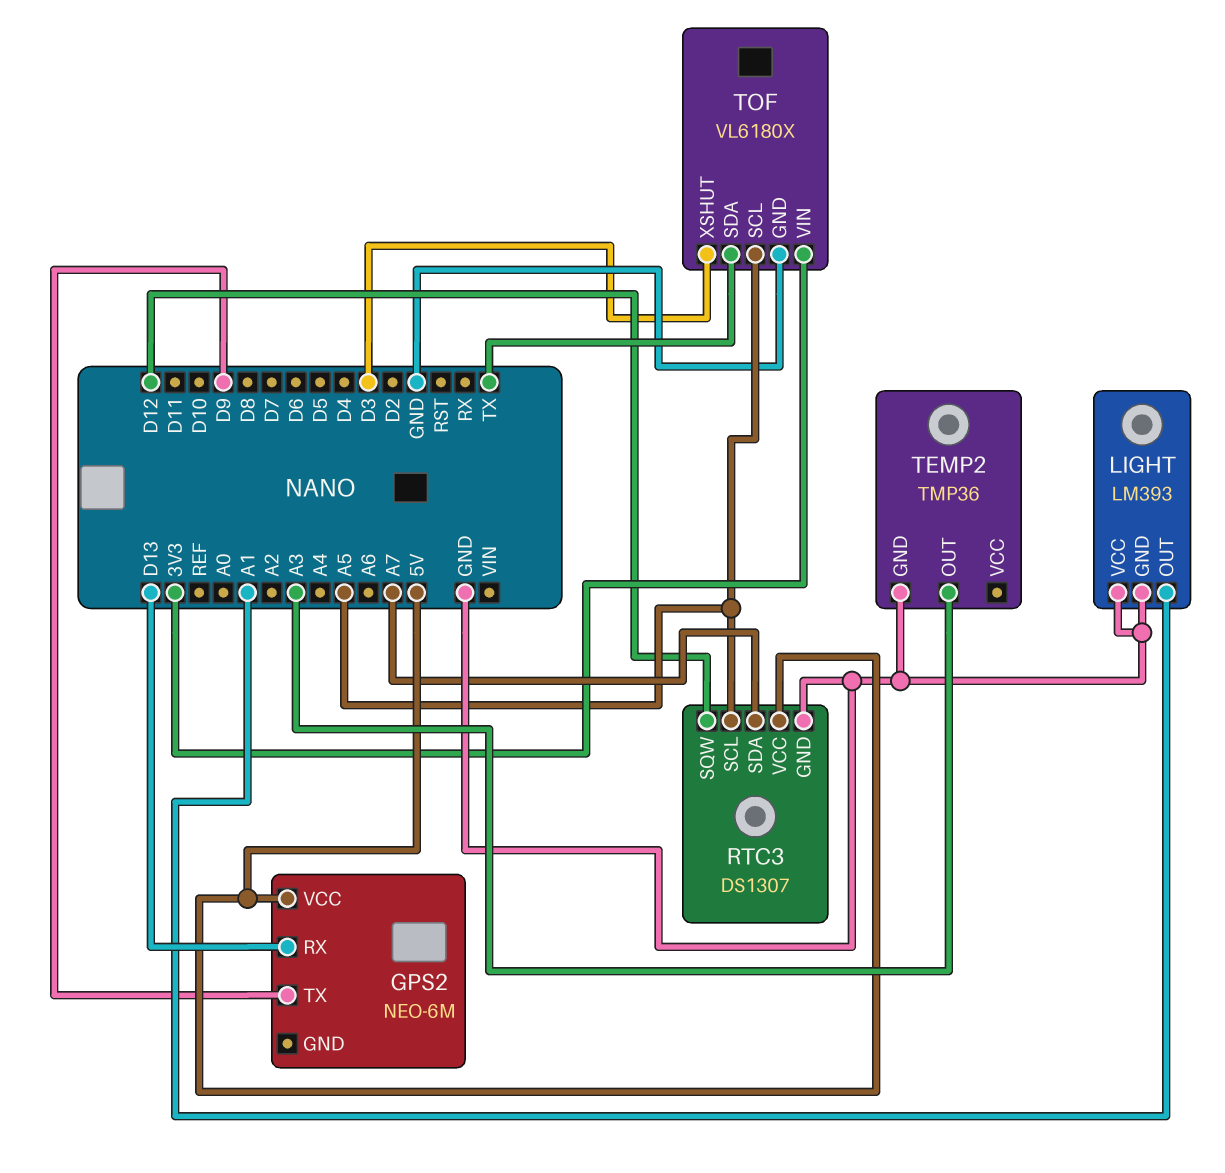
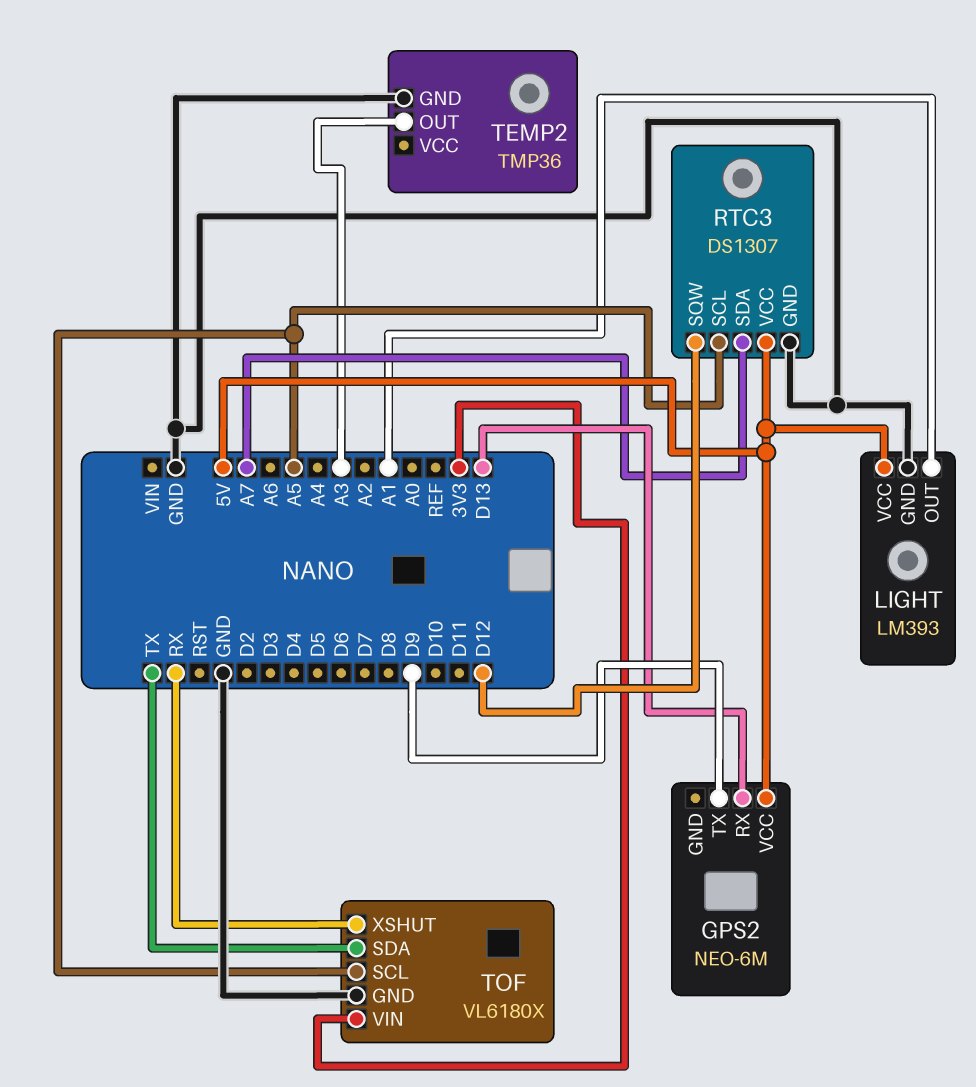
LIGHT pin VCC: GND -> 5V
TOF pin XSHUT: D3 -> RX

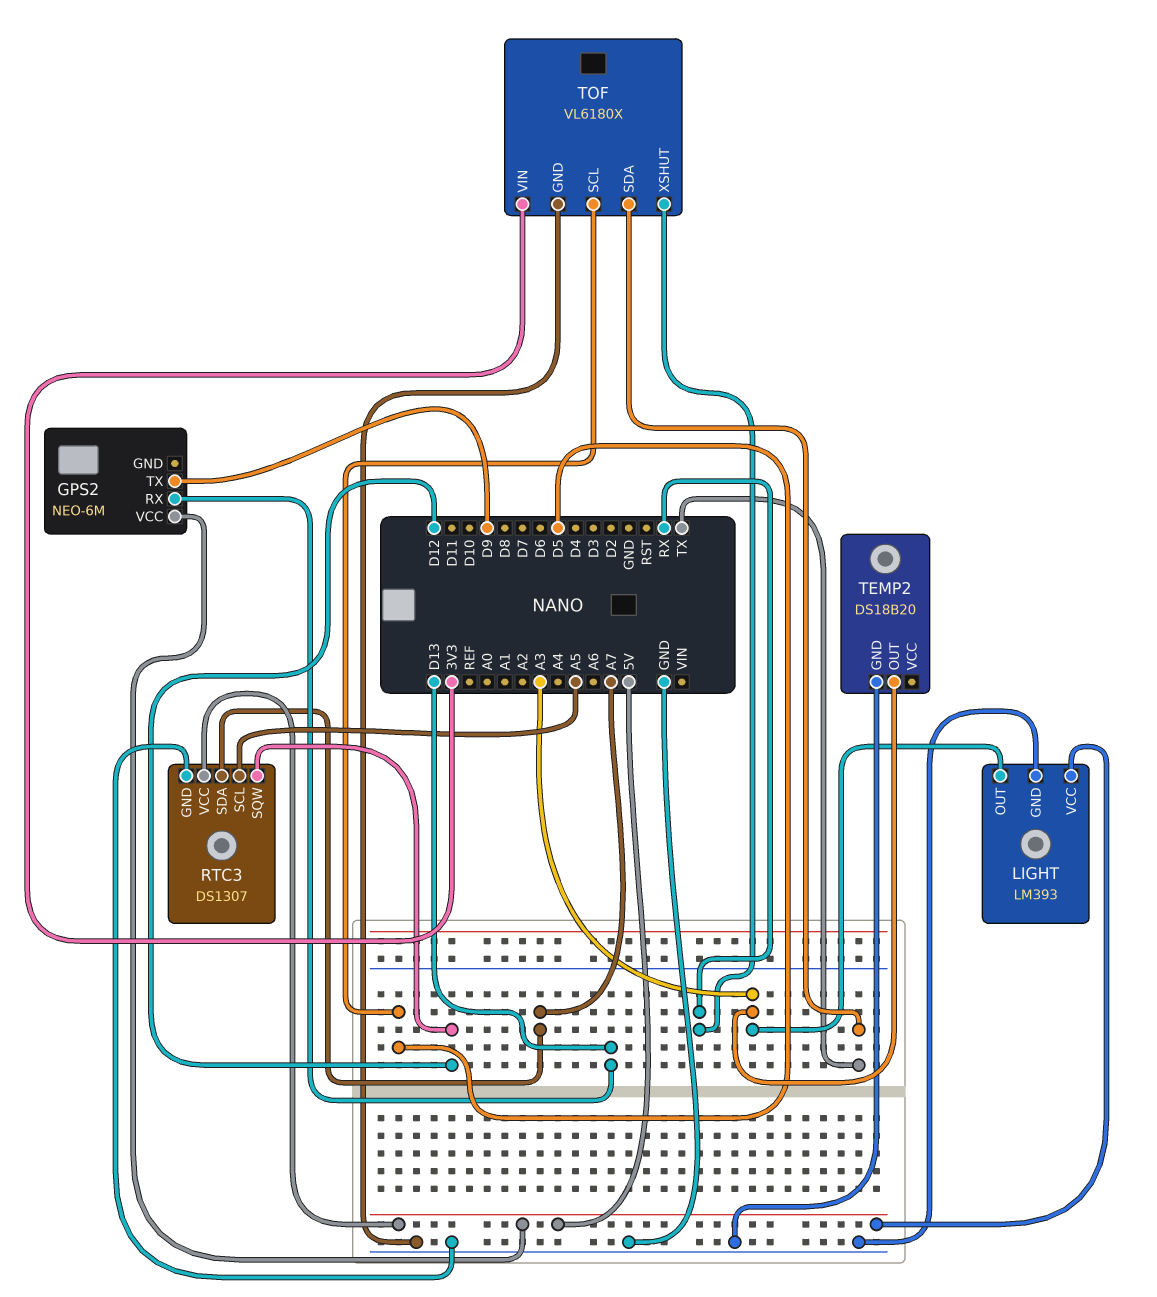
LIGHT pin OUT: A1 -> A3
TEMP2: TMP36 -> DS18B20
TOF pin SCL: A5 -> D5

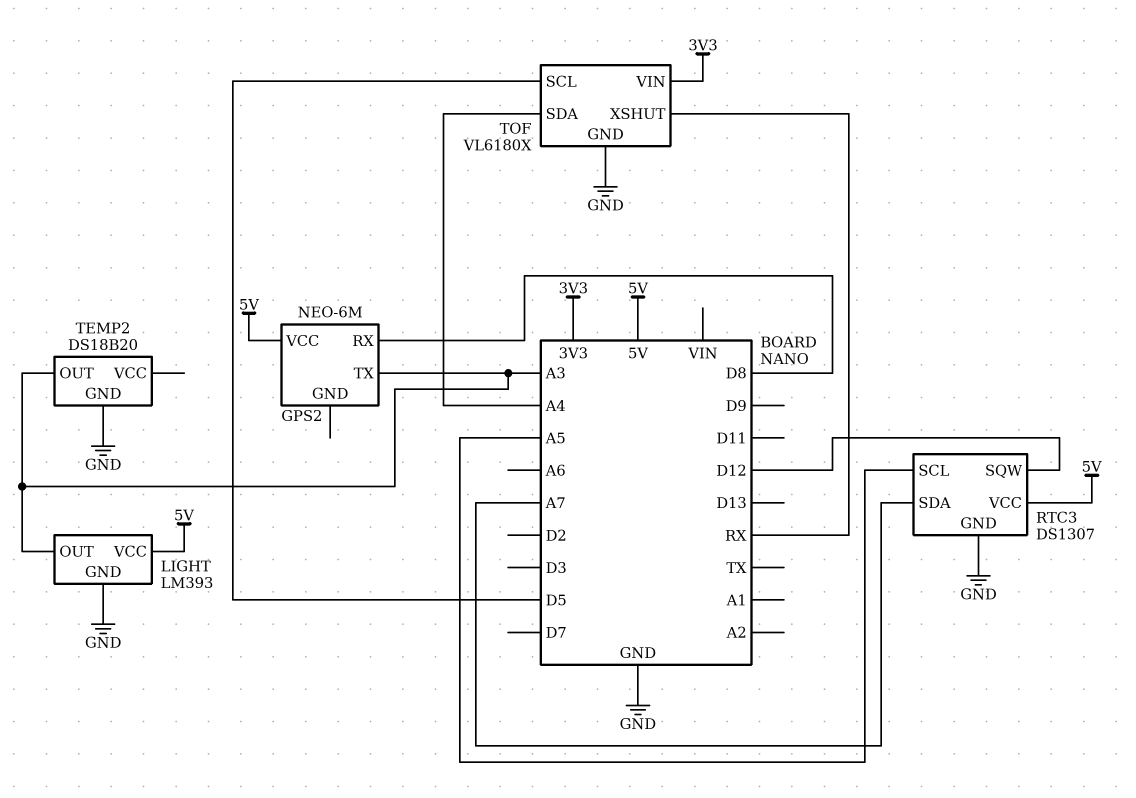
GPS2 pin RX: D13 -> D8
GPS2 pin TX: D9 -> A3
TOF pin SDA: TX -> A4

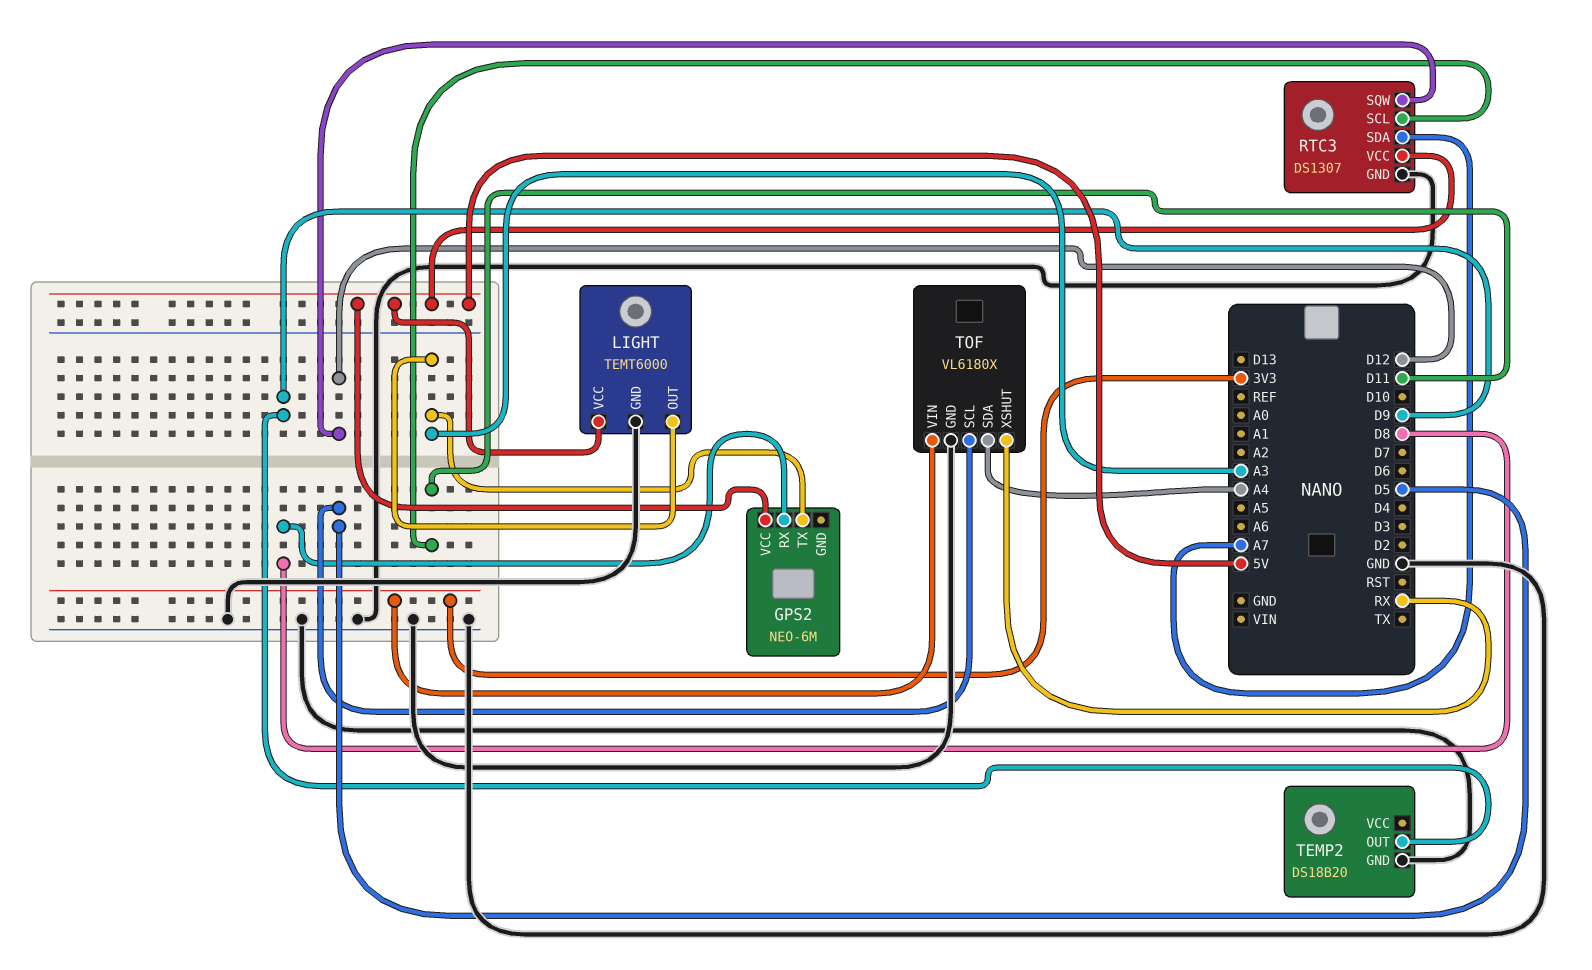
LIGHT: LM393 -> TEMT6000
RTC3 pin SCL: A5 -> D11
TEMP2 pin OUT: A3 -> D9

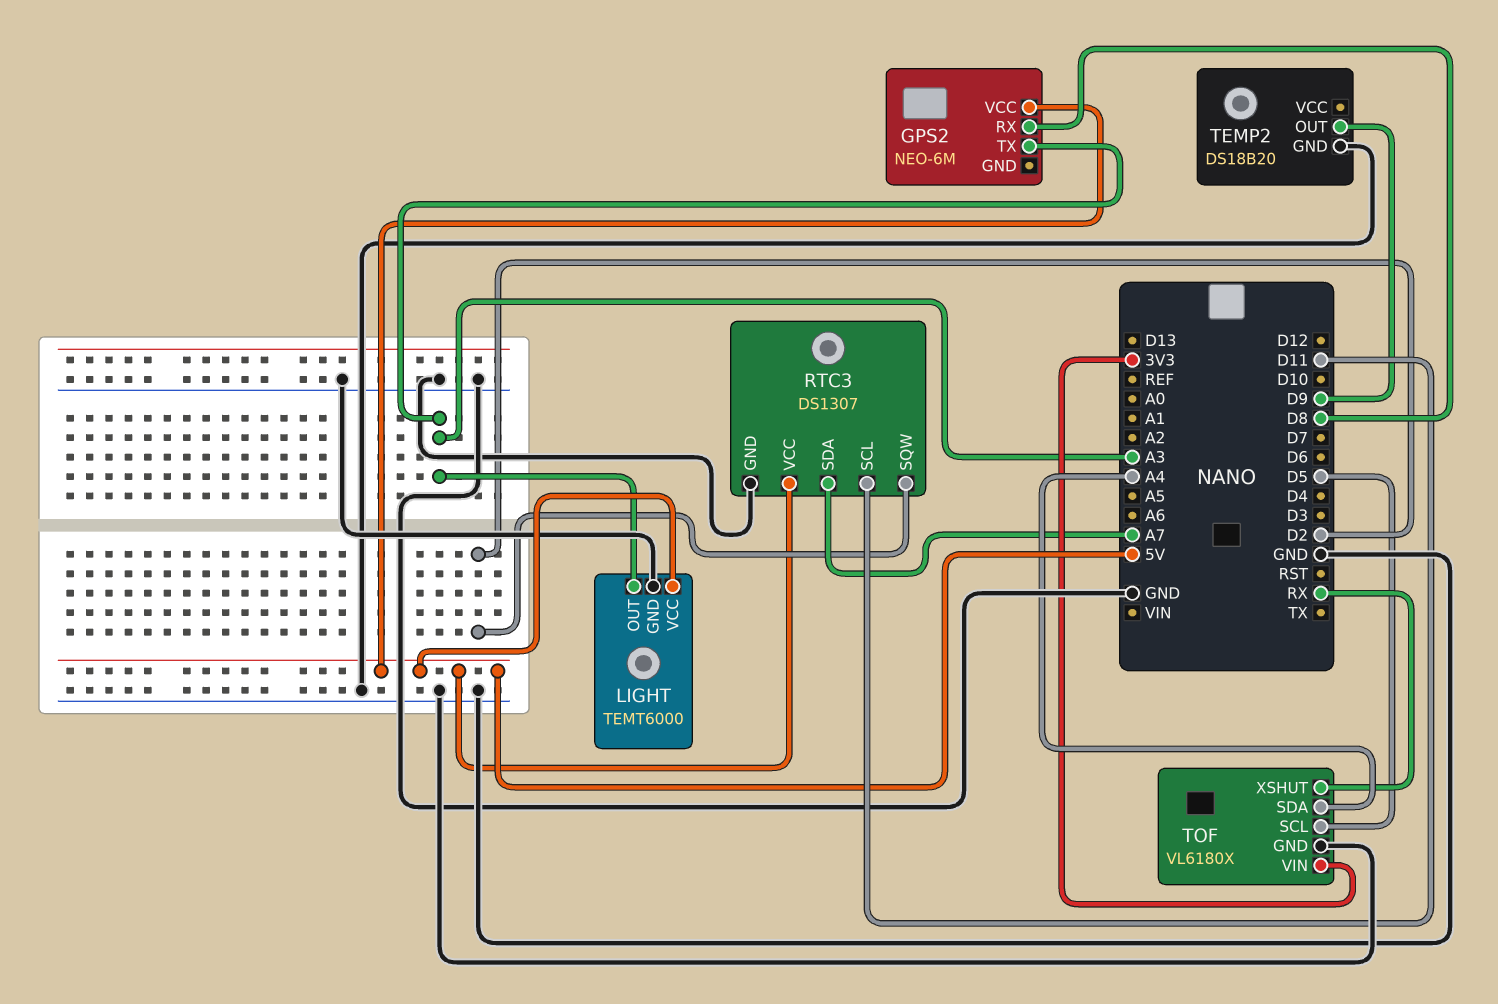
RTC3 pin SQW: D12 -> D2

